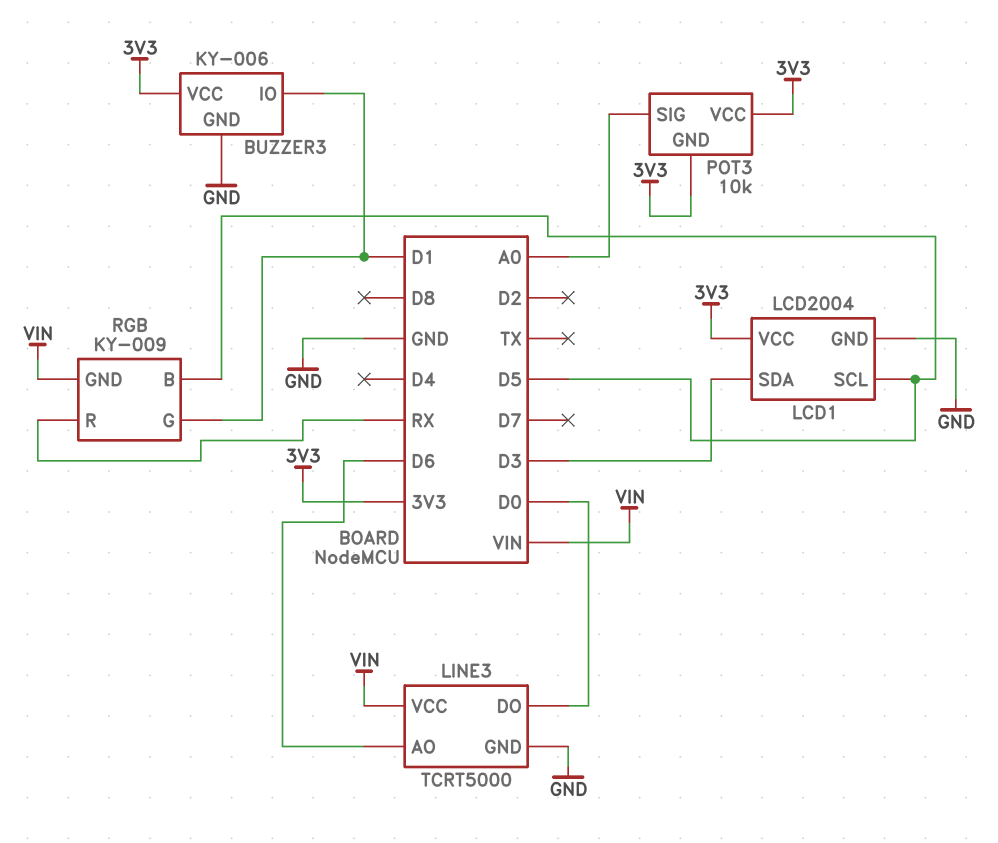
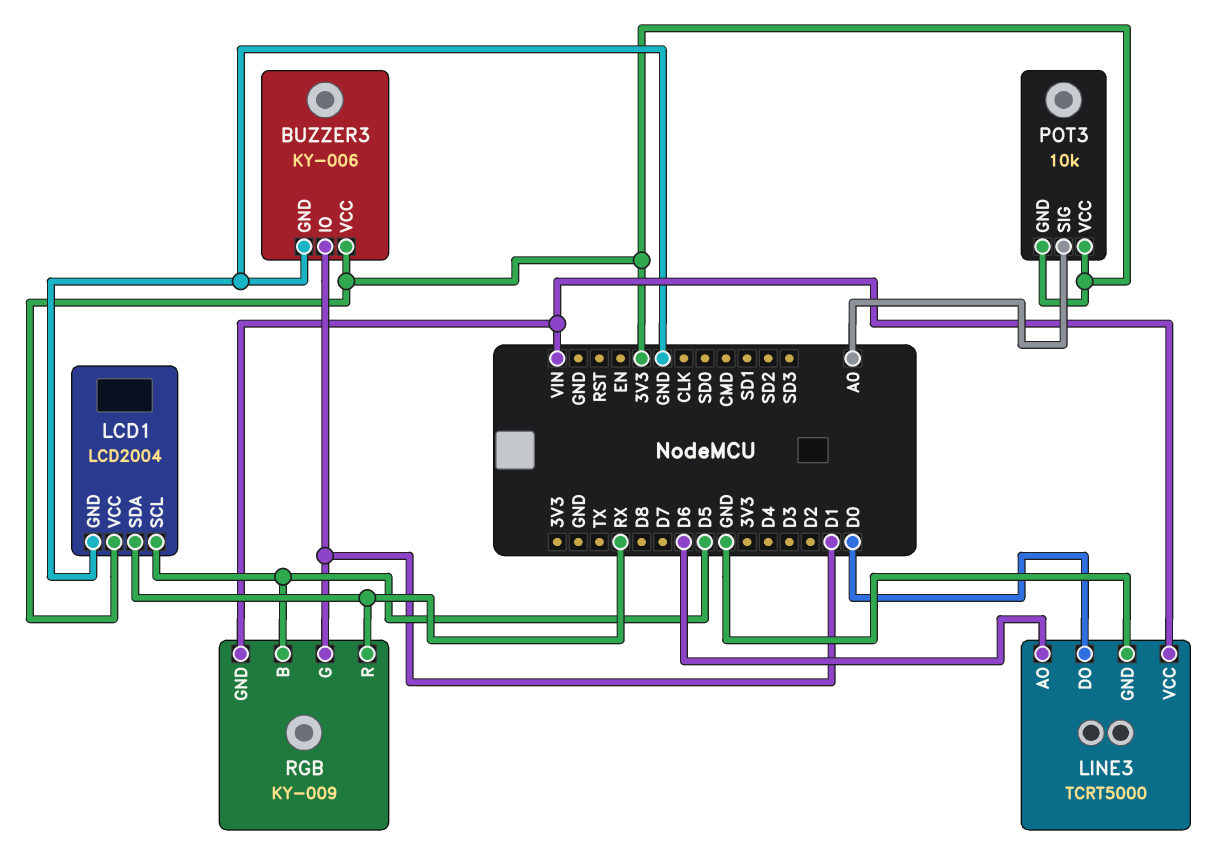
LCD1 pin SDA: D3 -> RX

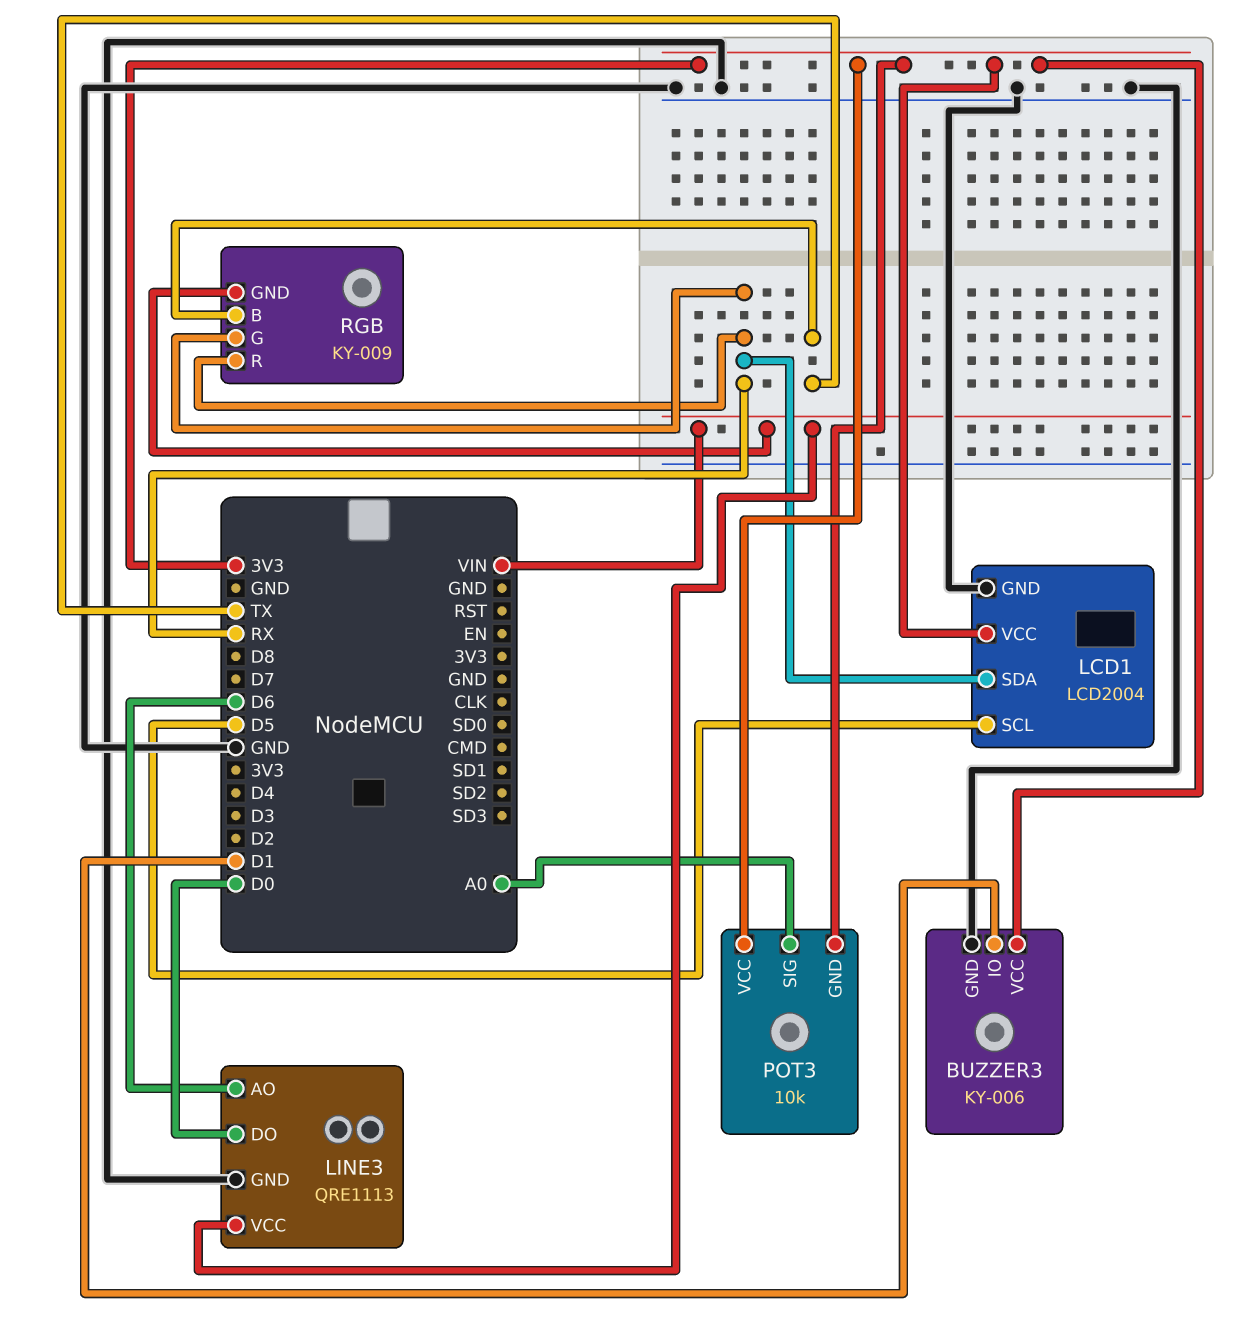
LINE3: TCRT5000 -> QRE1113
RGB pin B: D5 -> TX
RGB pin G: D1 -> RX

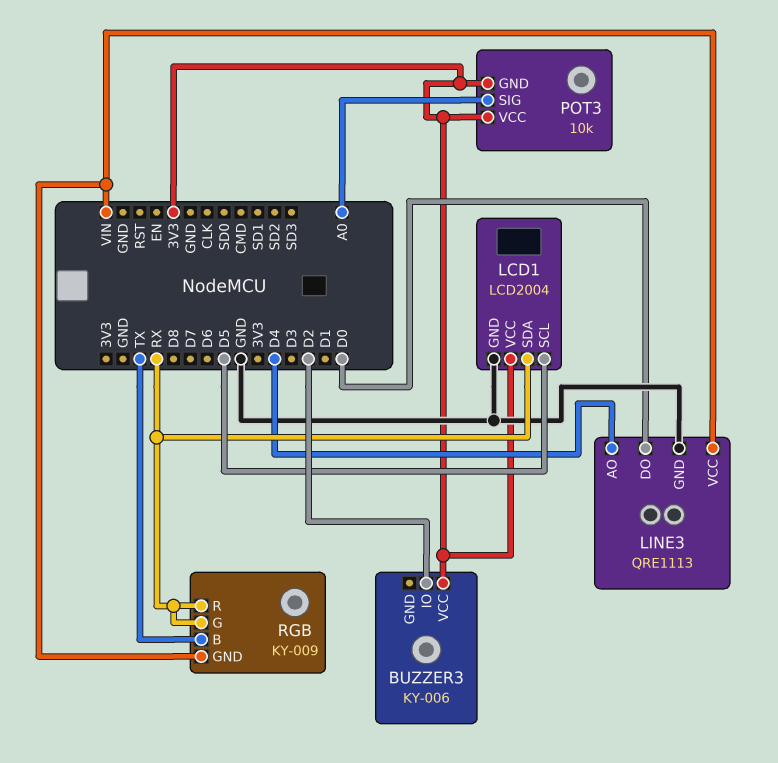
BUZZER3 pin GND: GND -> none
BUZZER3 pin IO: D1 -> D2
LINE3 pin AO: D6 -> D4

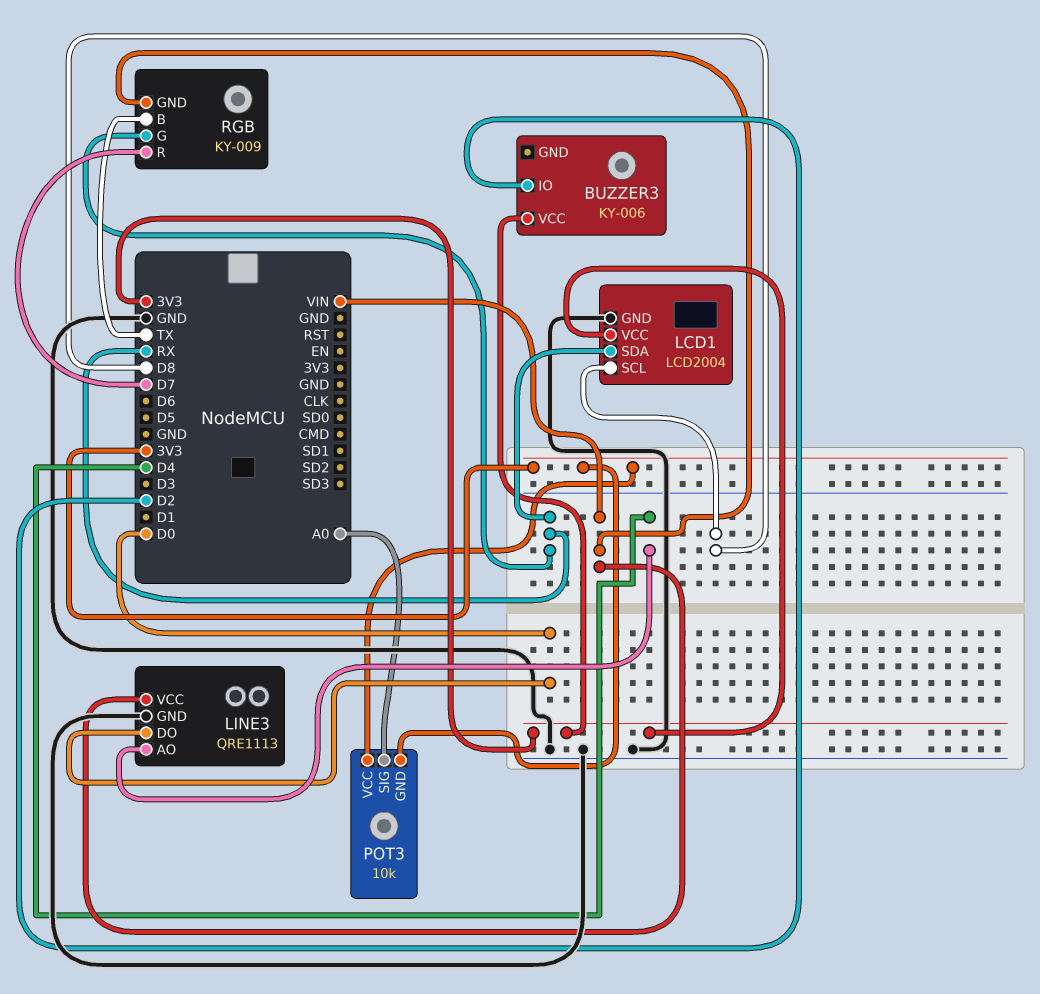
LCD1 pin SCL: D5 -> D8
RGB pin R: RX -> D7

